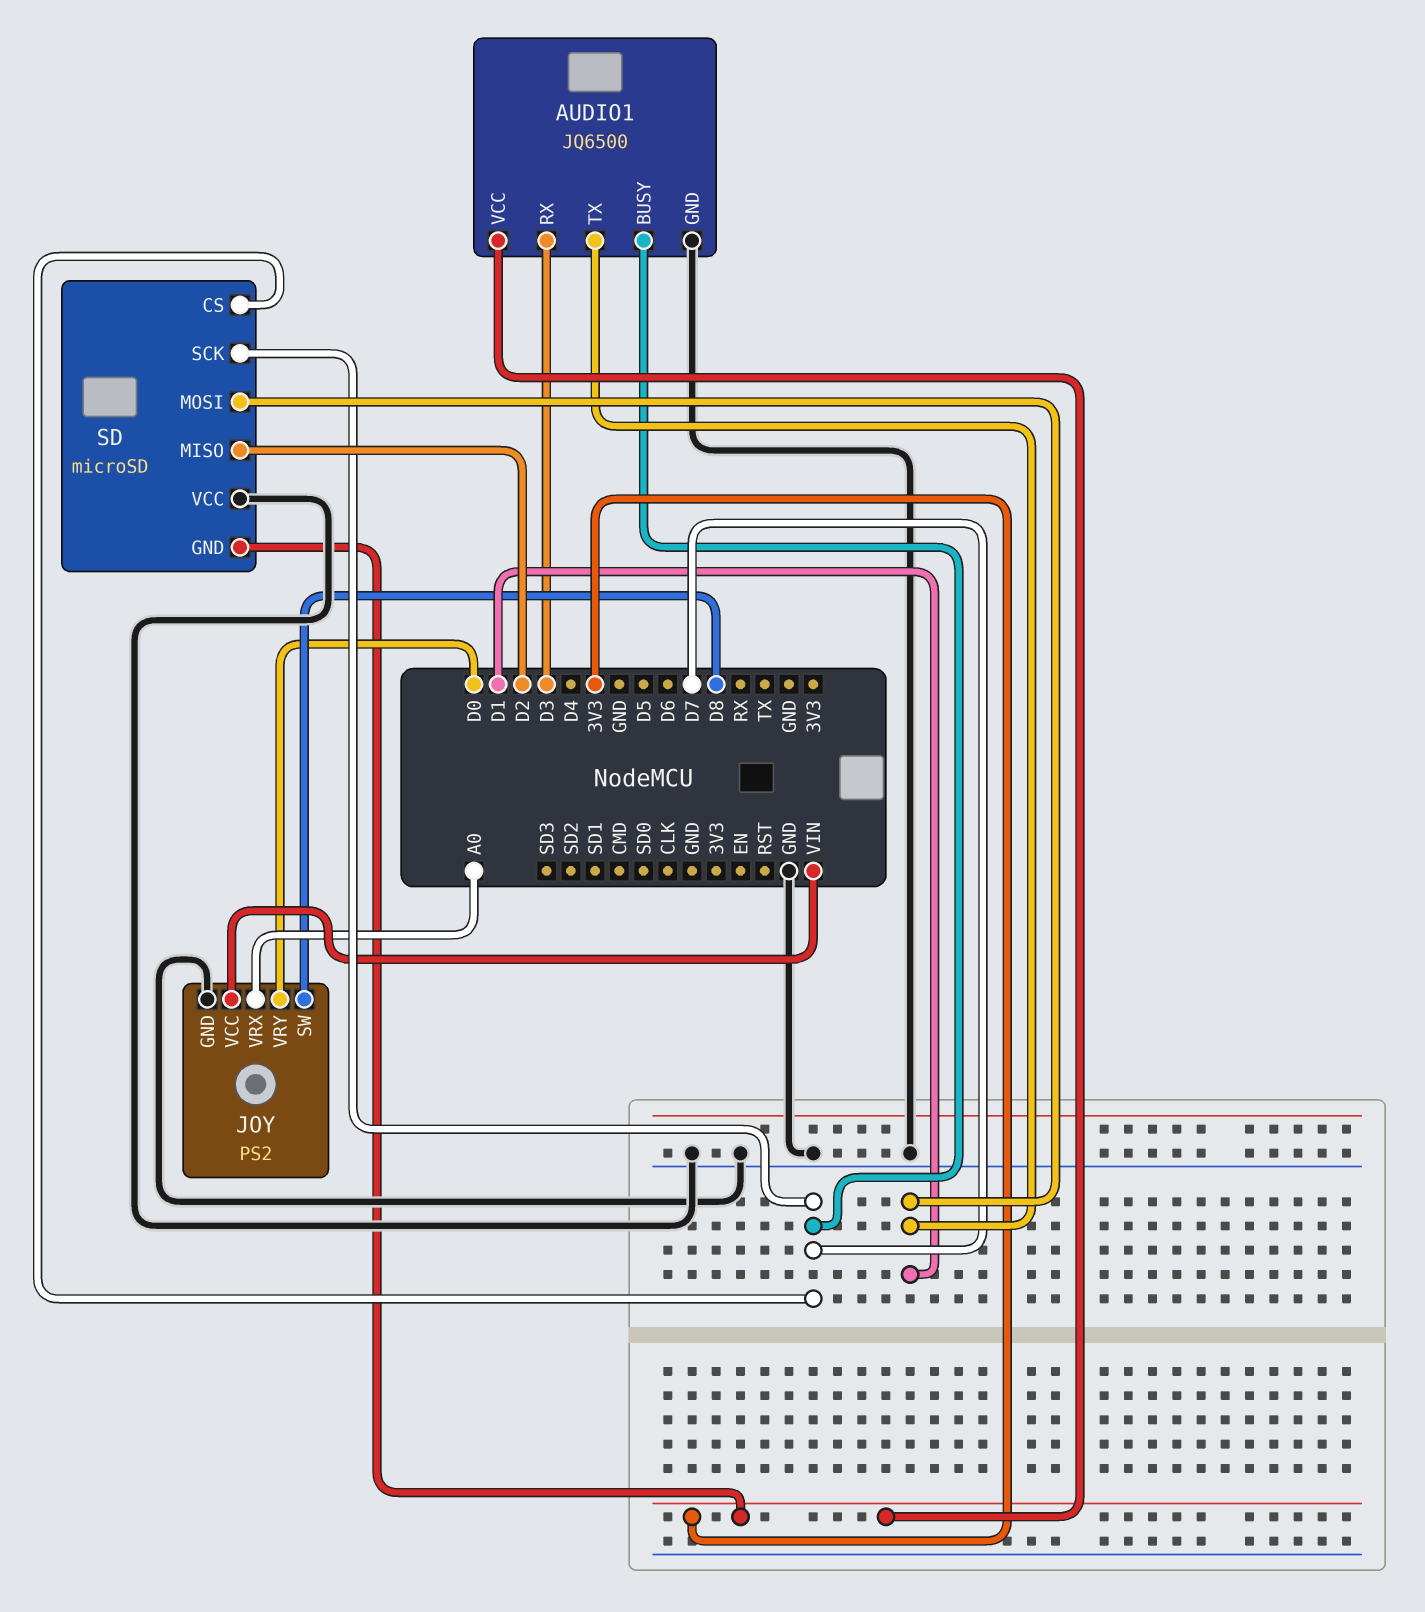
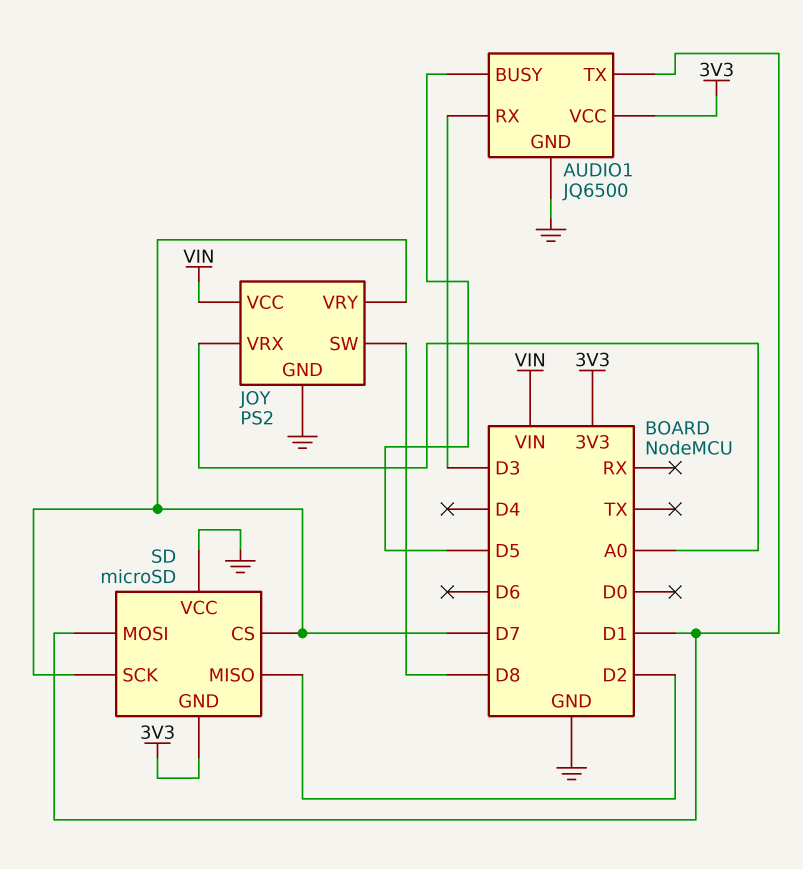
AUDIO1 pin BUSY: D7 -> D5
JOY pin VRY: D0 -> D7

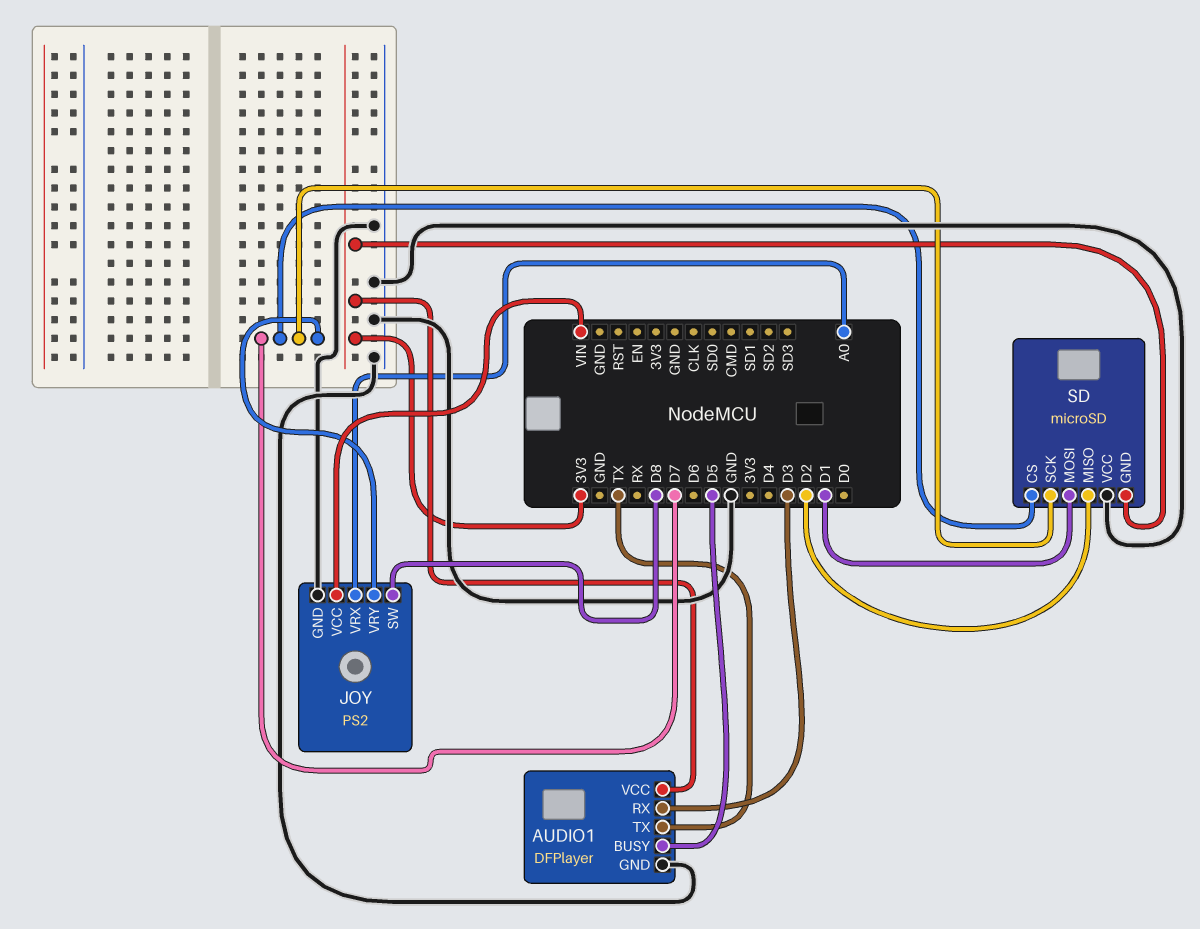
AUDIO1: JQ6500 -> DFPlayer
AUDIO1 pin TX: D1 -> TX

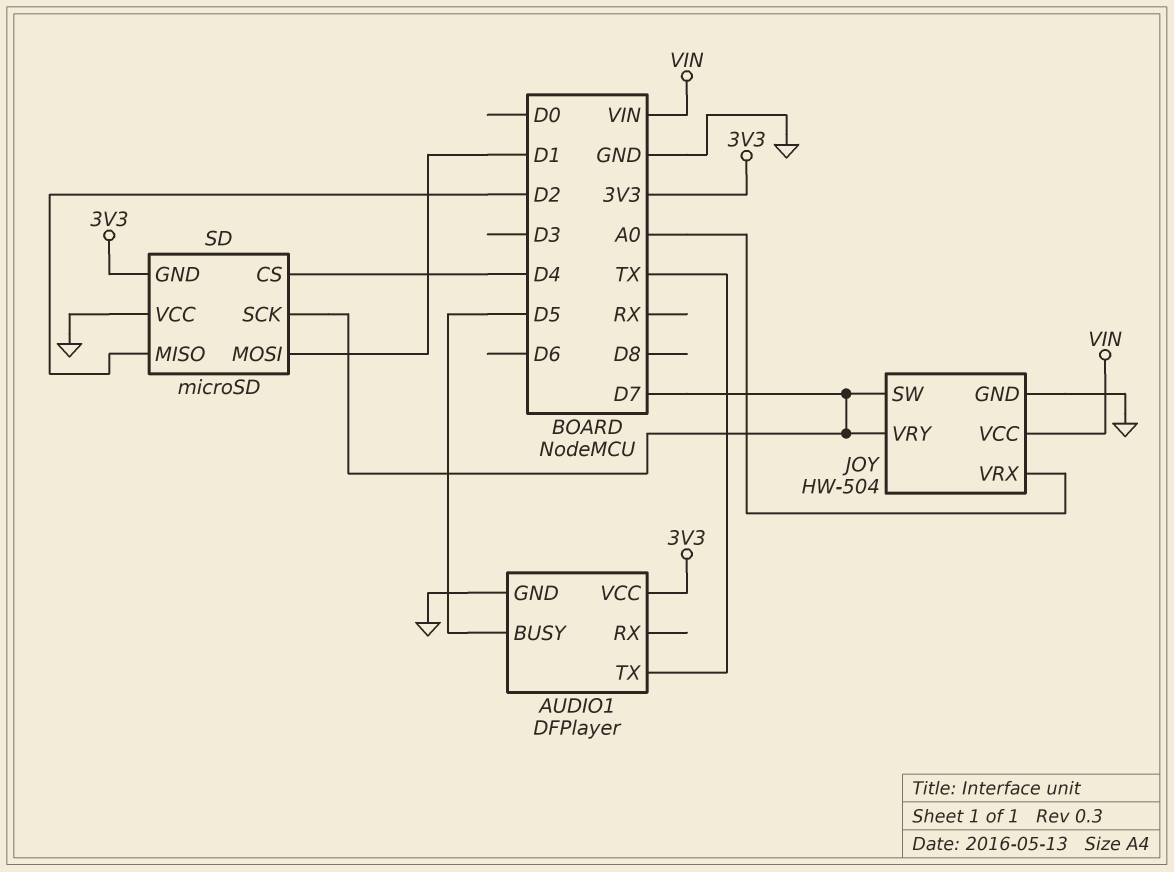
AUDIO1 pin RX: D3 -> none
JOY: PS2 -> HW-504
JOY pin SW: D8 -> D7
SD pin CS: D7 -> D4

